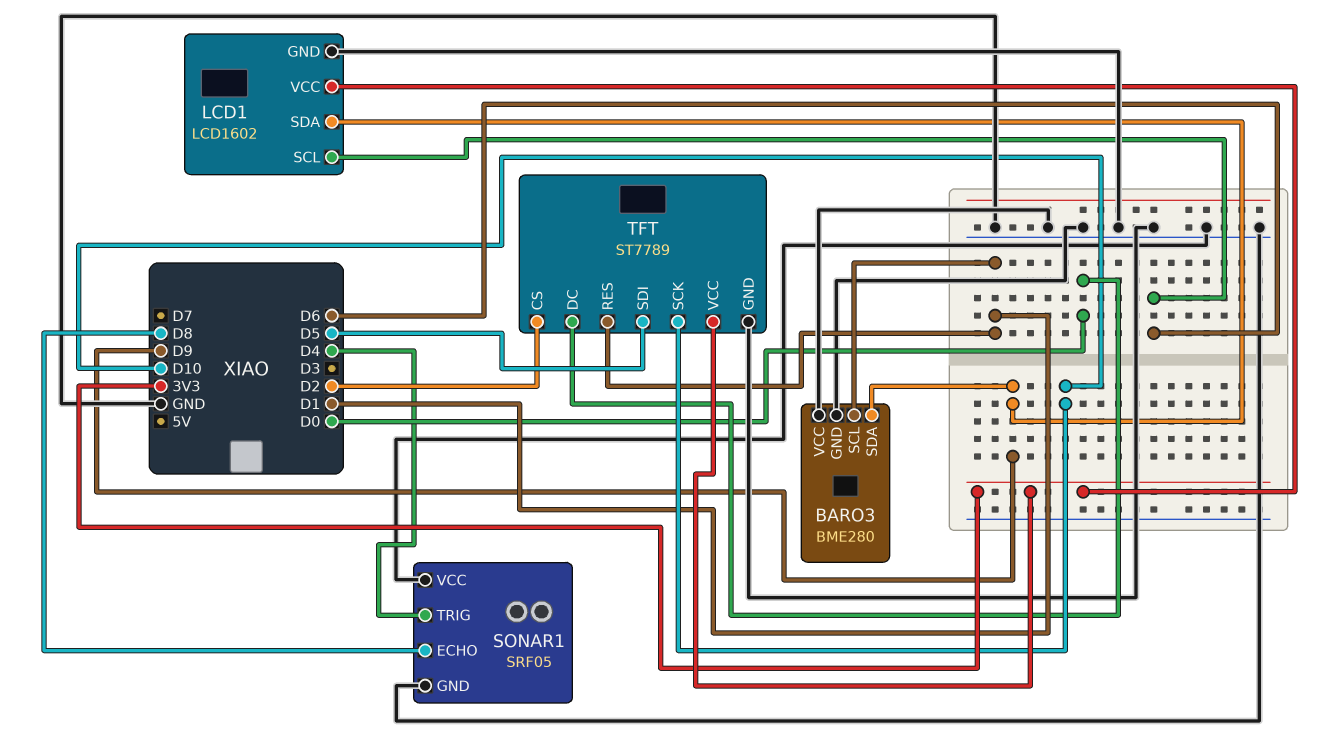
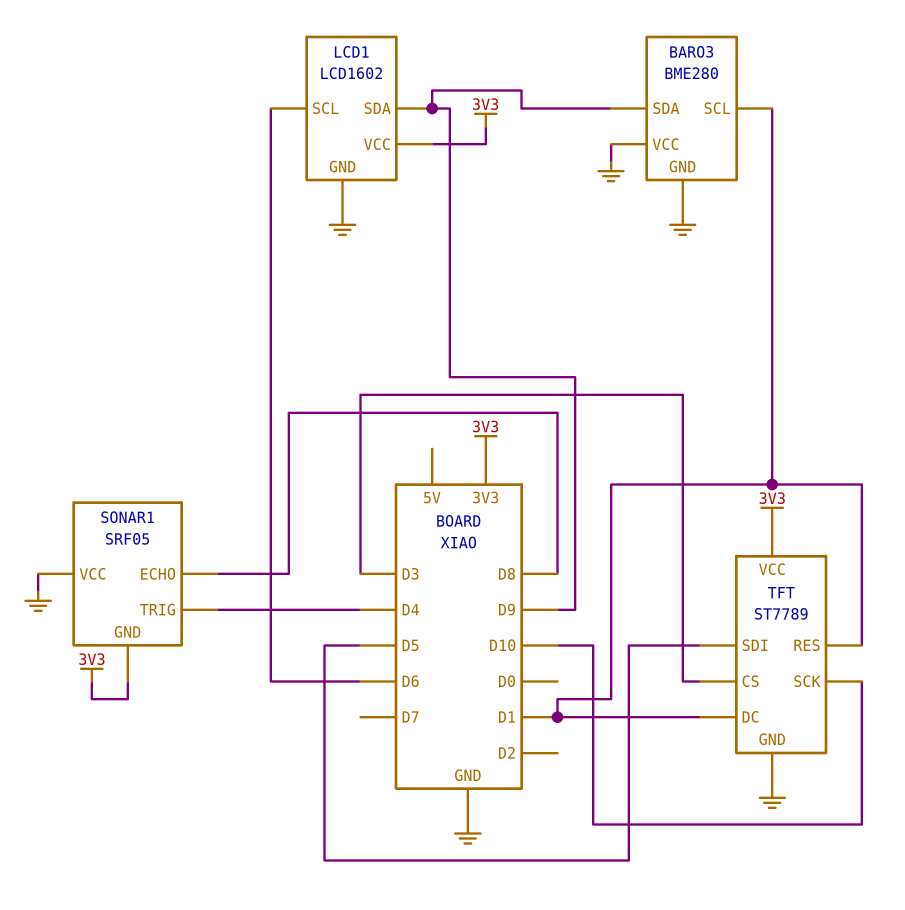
SONAR1 pin GND: GND -> 3V3
TFT pin CS: D2 -> D3
TFT pin DC: D0 -> D1

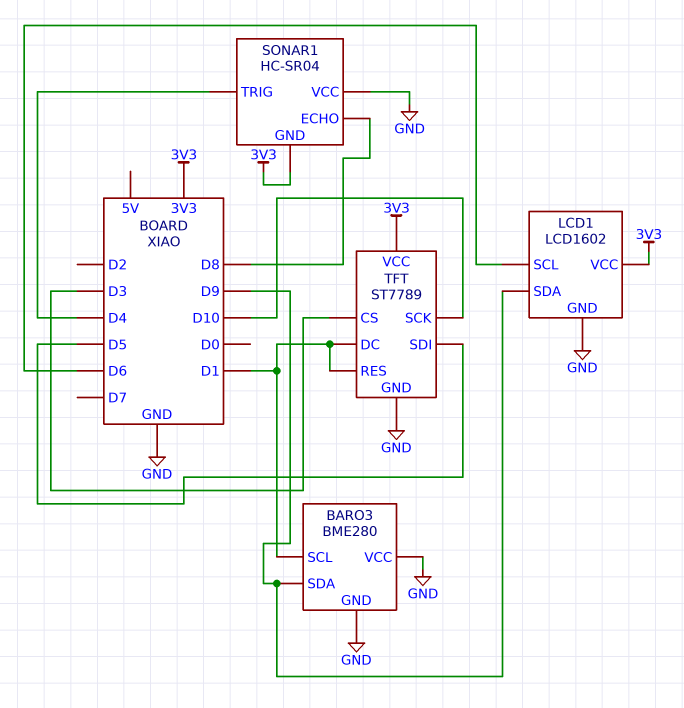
SONAR1: SRF05 -> HC-SR04

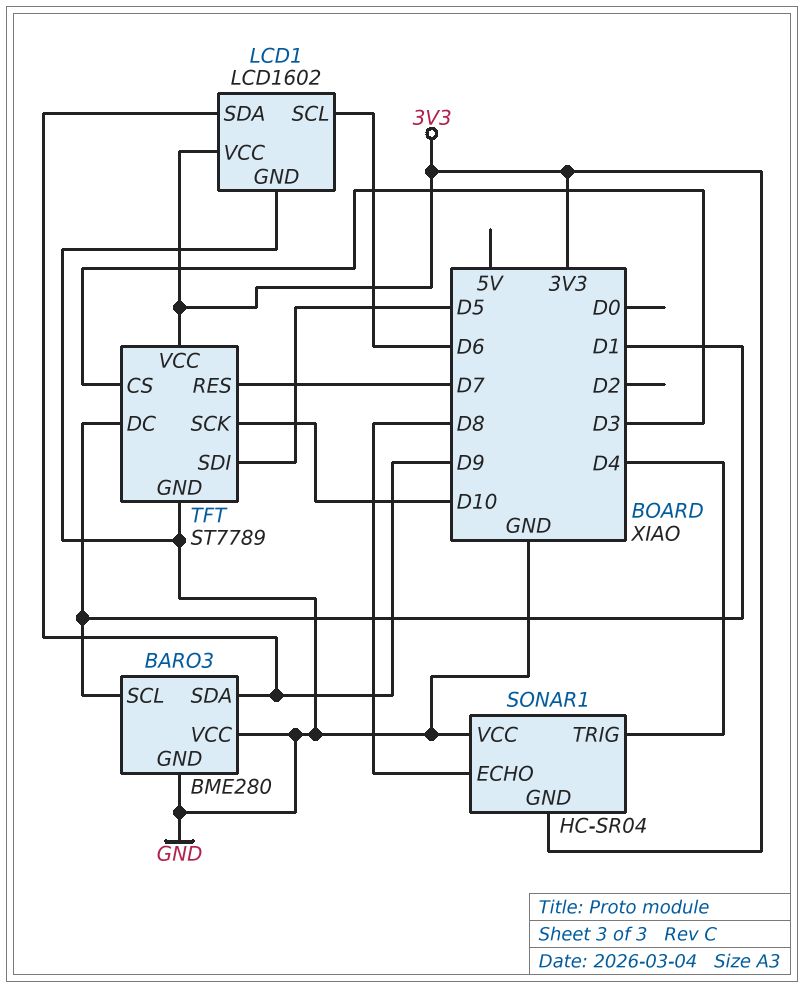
TFT pin RES: D1 -> D7

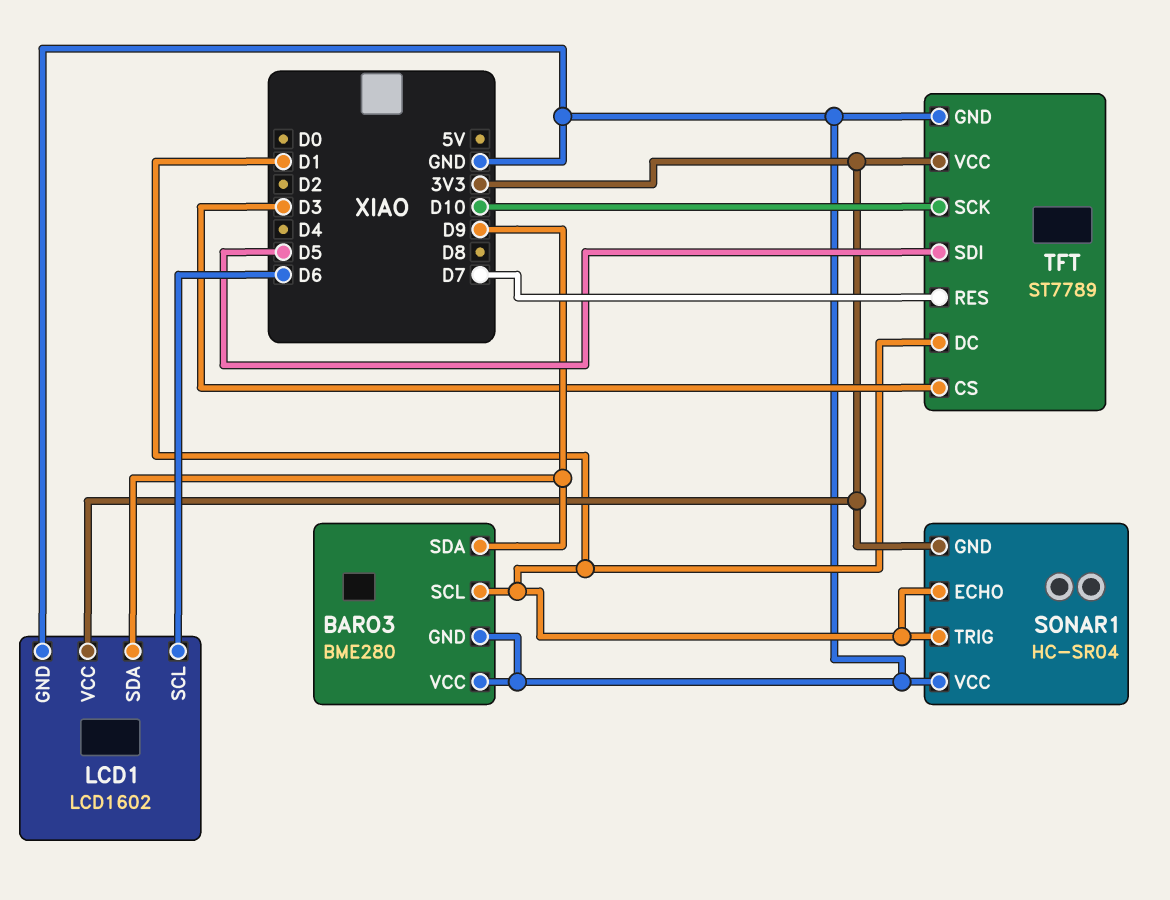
SONAR1 pin ECHO: D8 -> D1
SONAR1 pin TRIG: D4 -> D1

